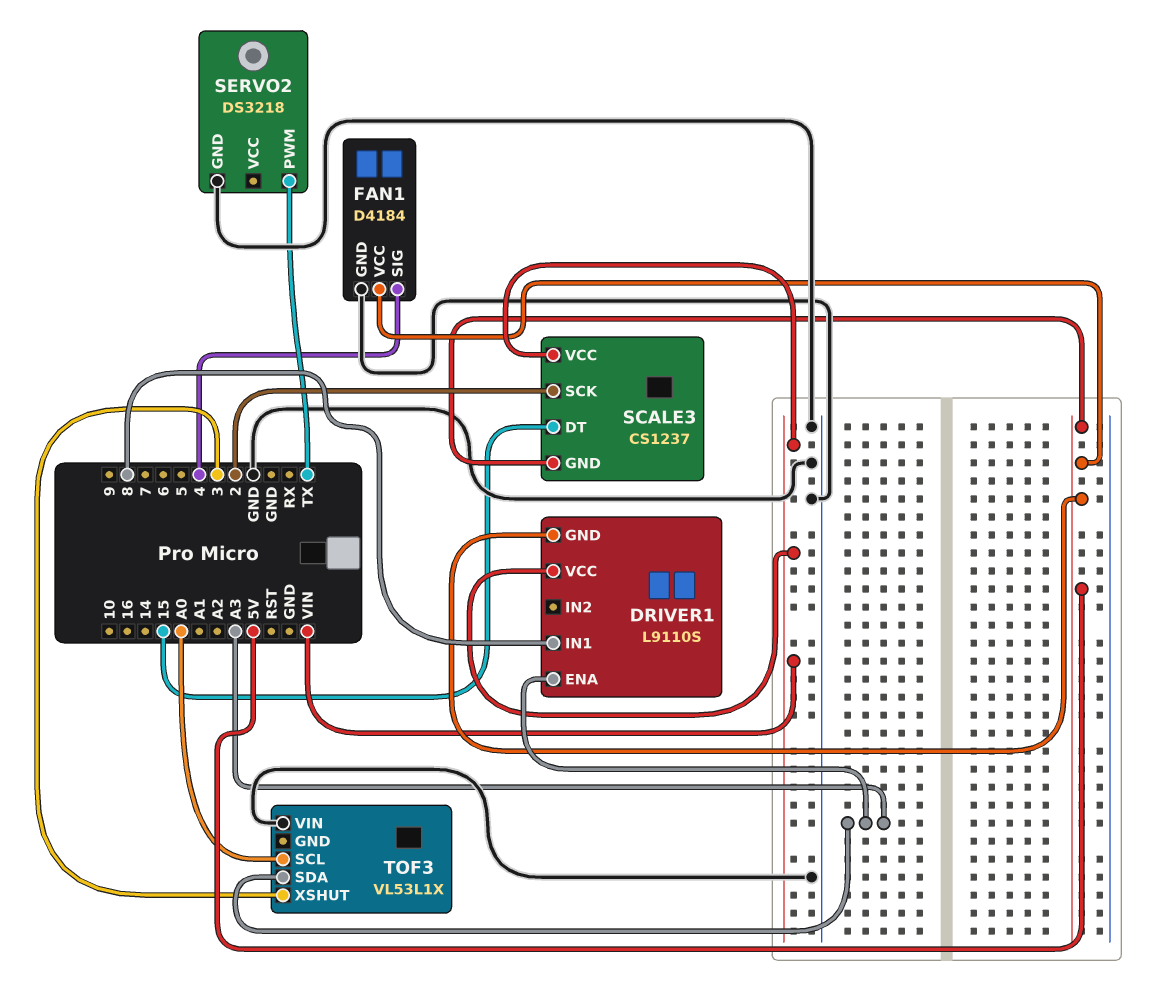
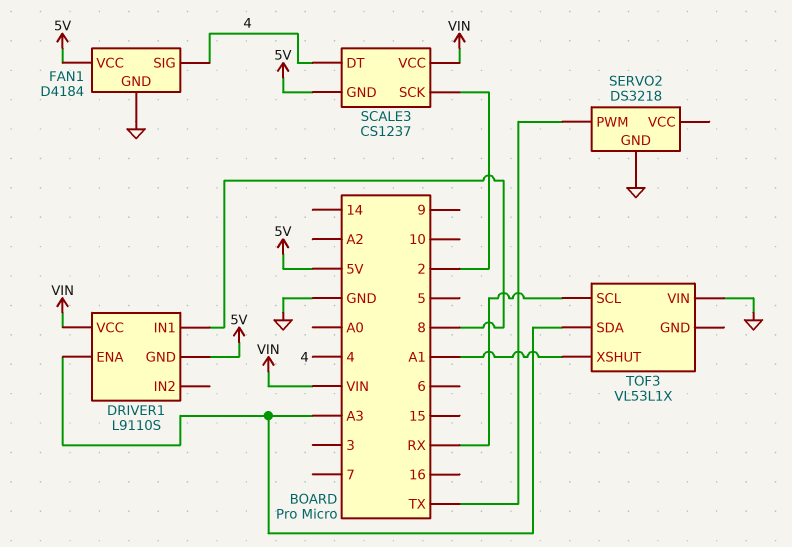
SCALE3 pin DT: 15 -> 4
TOF3 pin SCL: A0 -> RX
TOF3 pin XSHUT: 3 -> A1

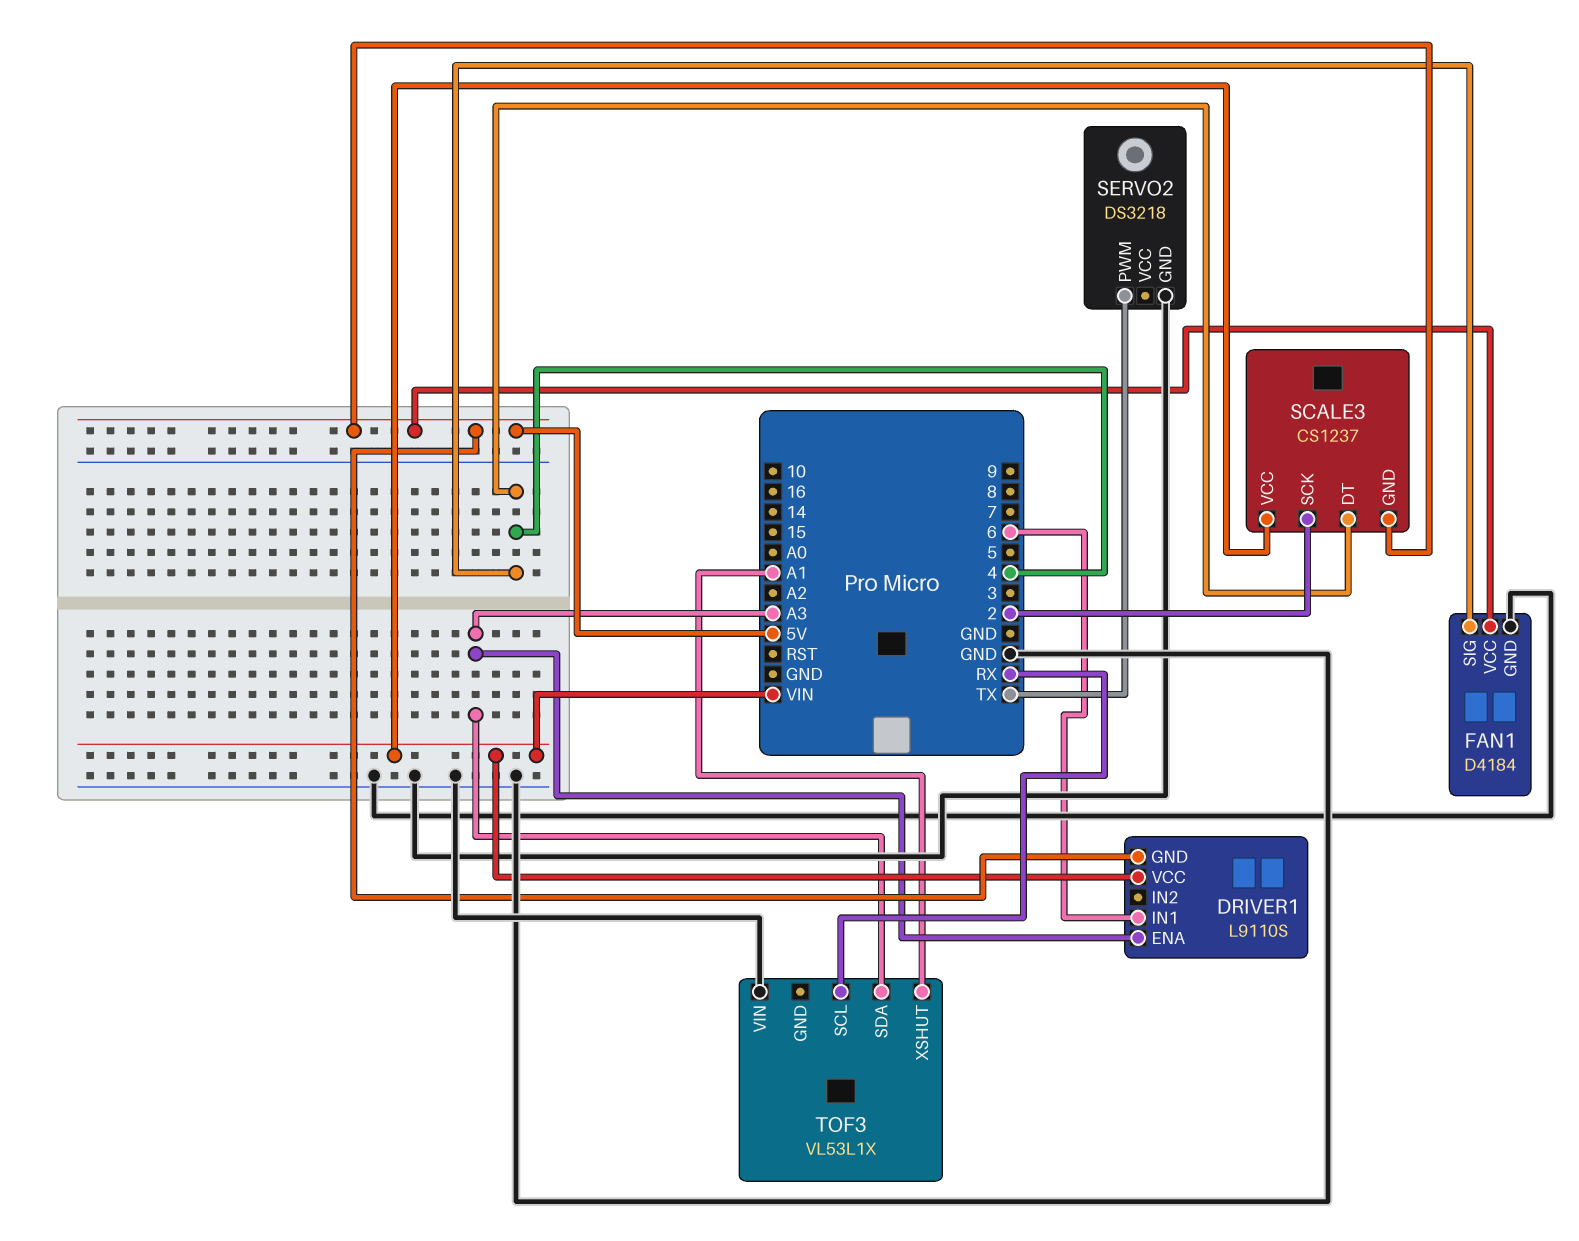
DRIVER1 pin IN1: 8 -> 6

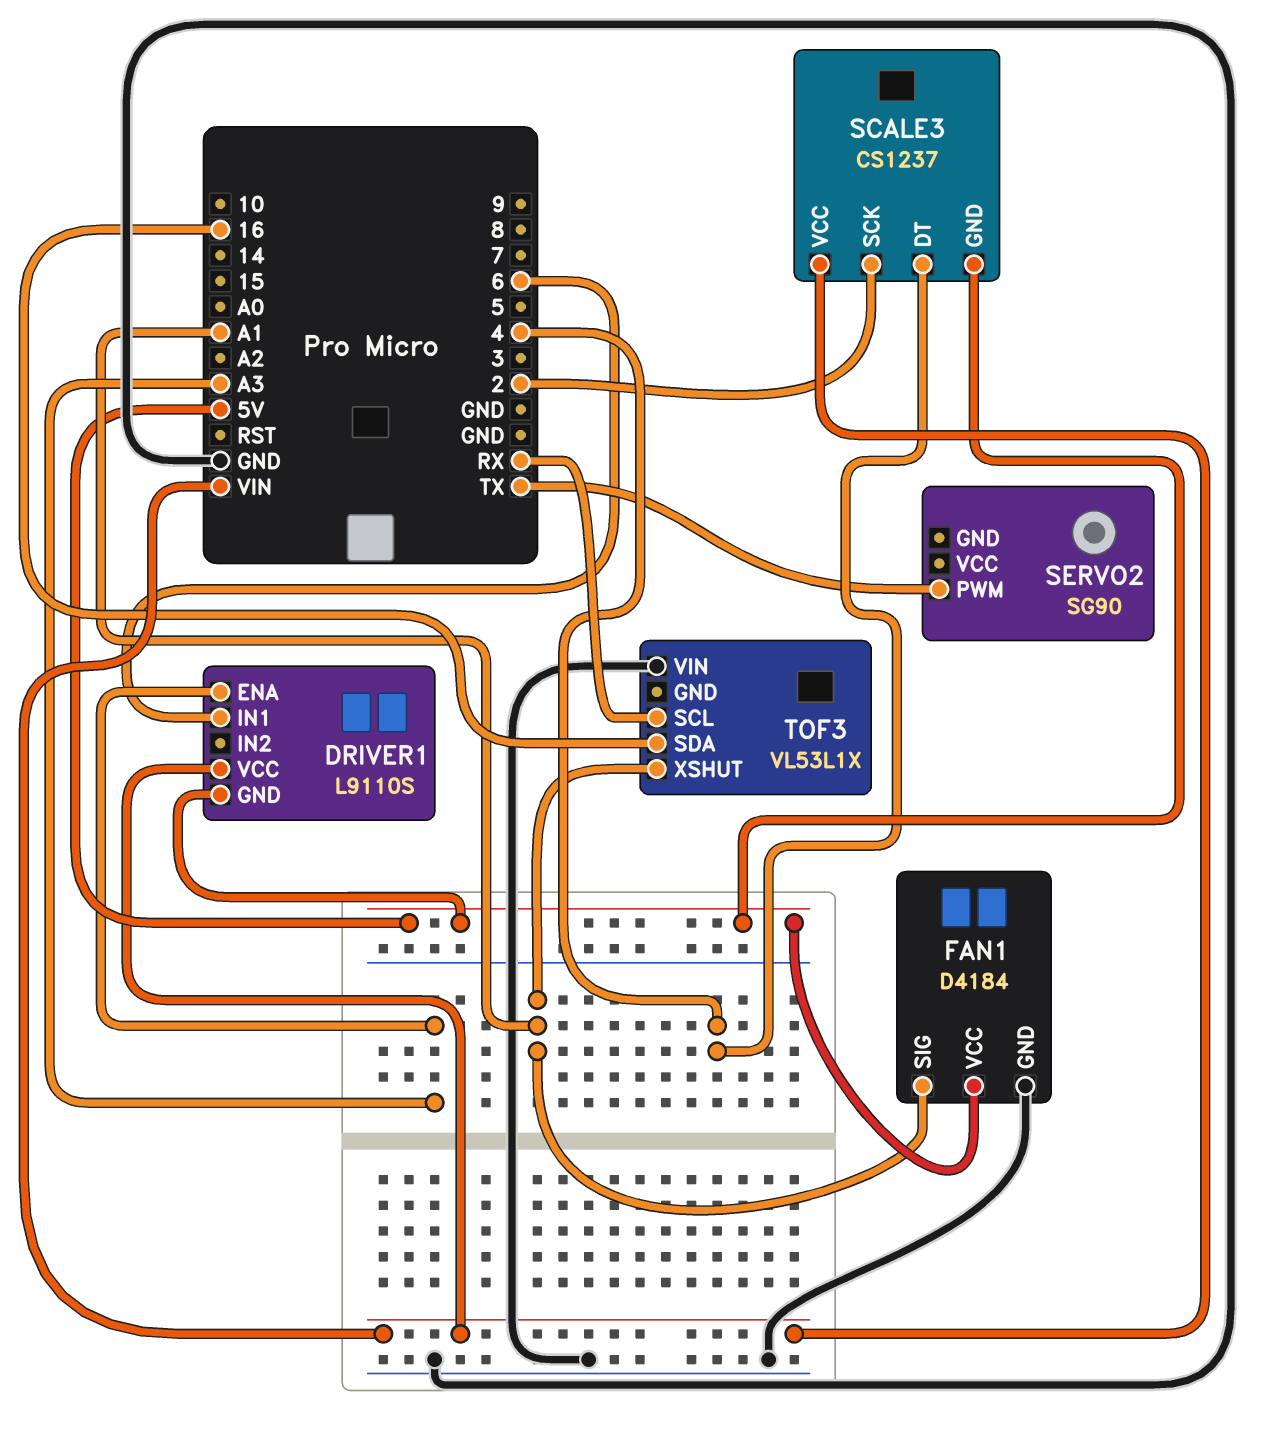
FAN1 pin SIG: 4 -> A1
SERVO2: DS3218 -> SG90
SERVO2 pin GND: GND -> none
TOF3 pin SDA: A3 -> 16

